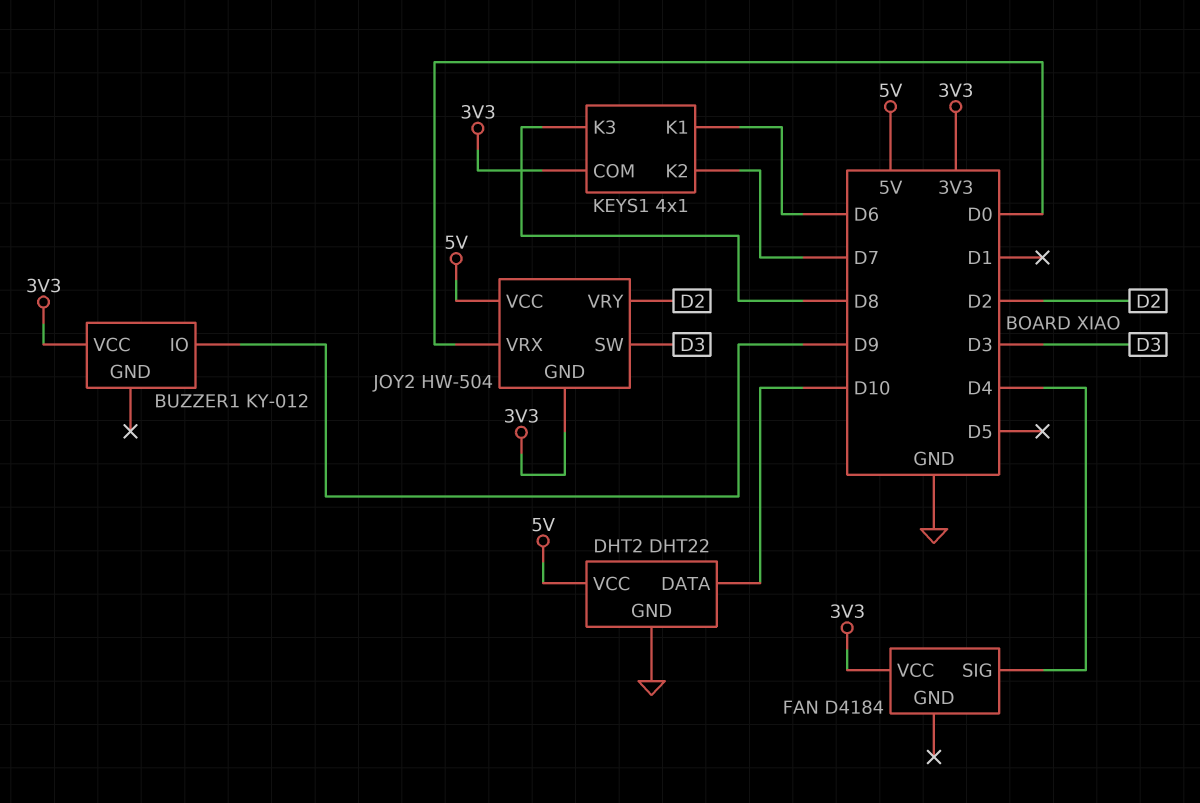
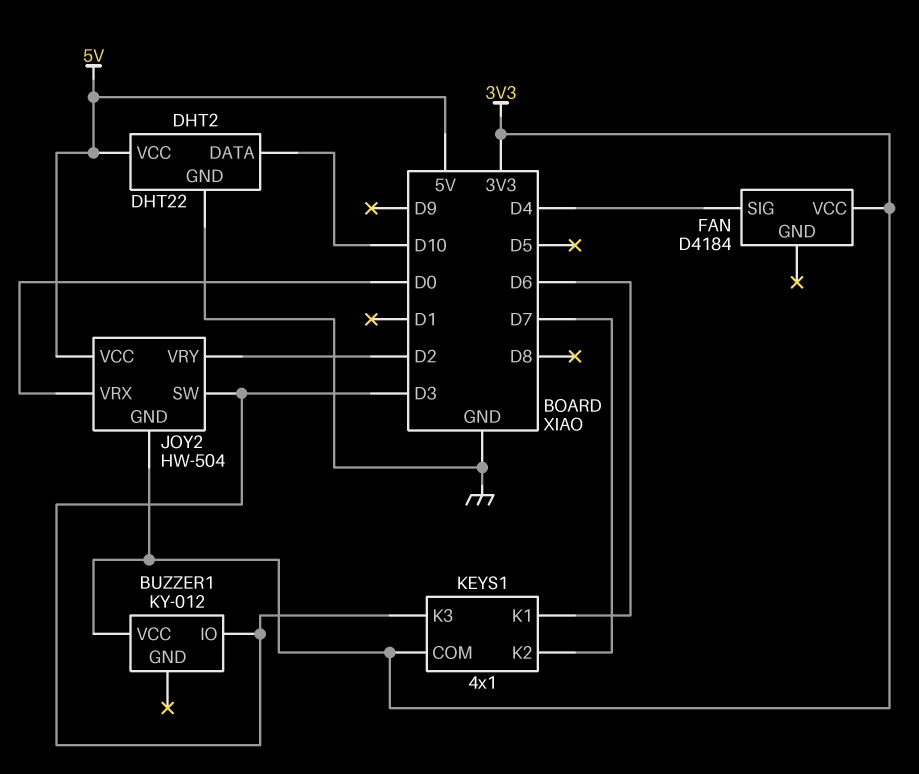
BUZZER1 pin IO: D9 -> D3
KEYS1 pin K3: D8 -> D3

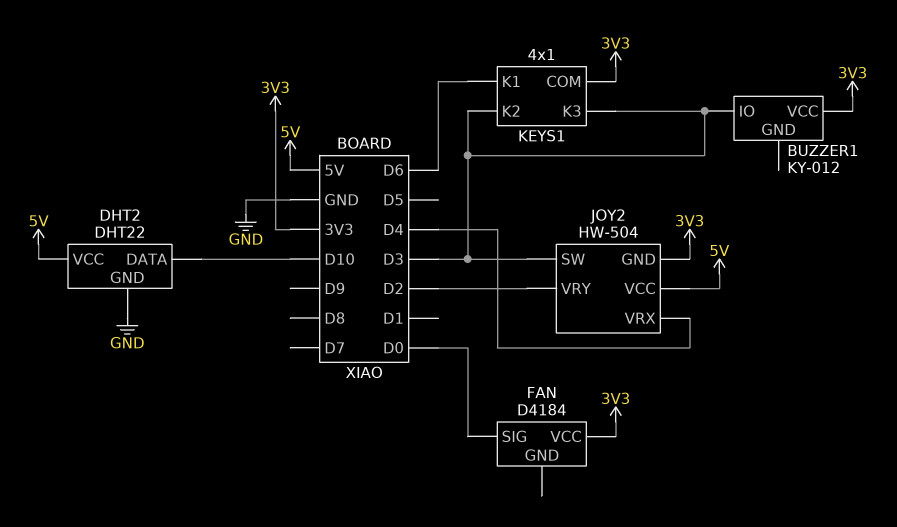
FAN pin SIG: D4 -> D0
JOY2 pin VRX: D0 -> D4
KEYS1 pin K2: D7 -> D3

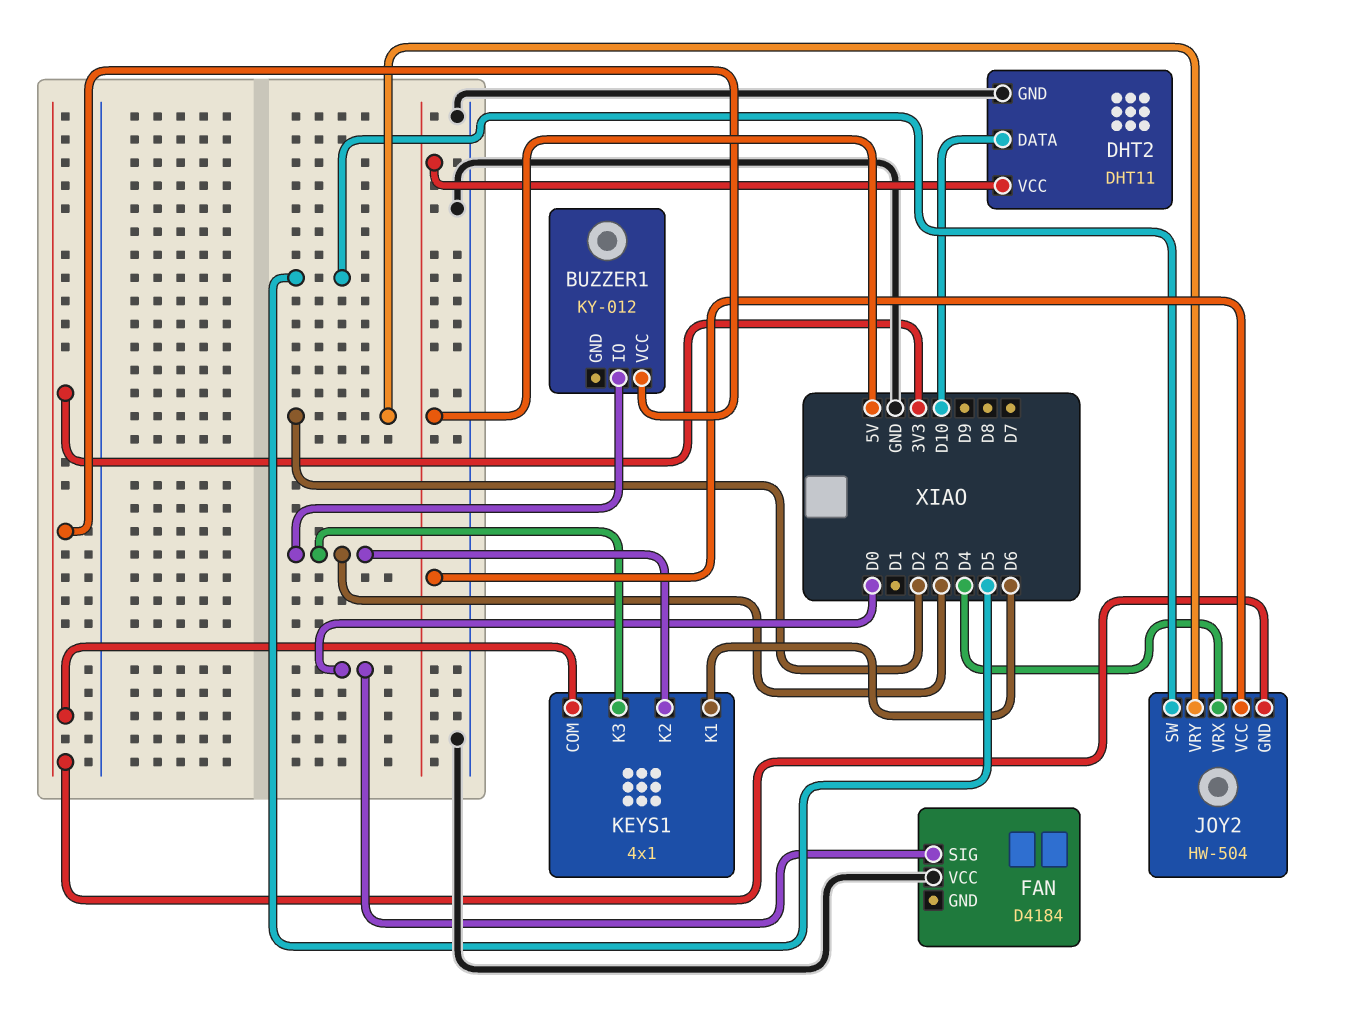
DHT2: DHT22 -> DHT11
FAN pin VCC: 3V3 -> GND
JOY2 pin SW: D3 -> D5

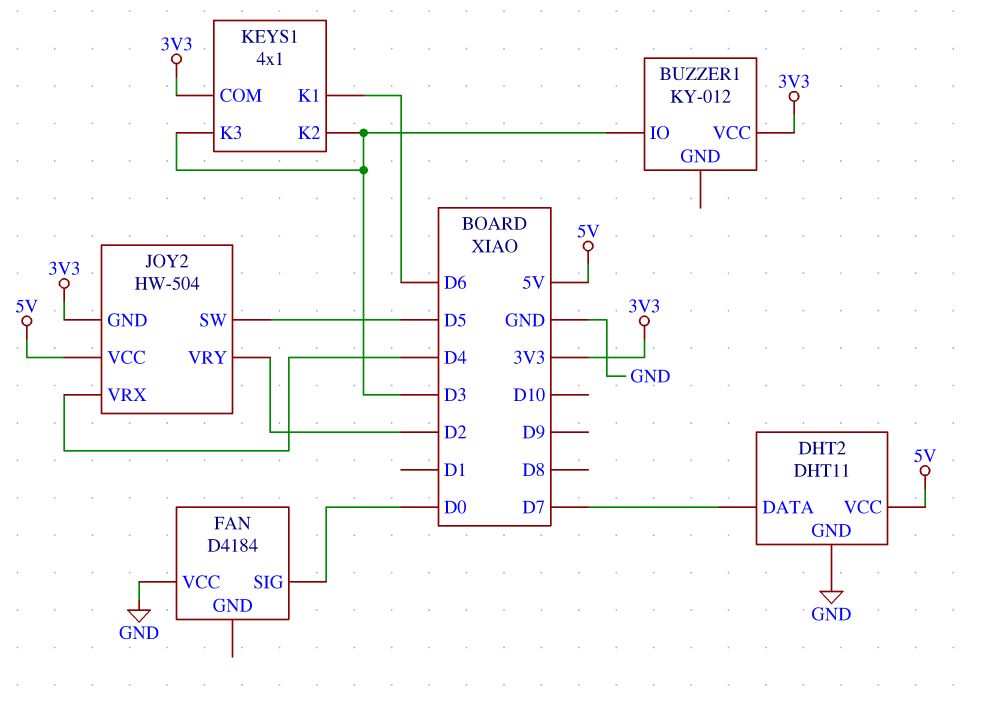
DHT2 pin DATA: D10 -> D7

